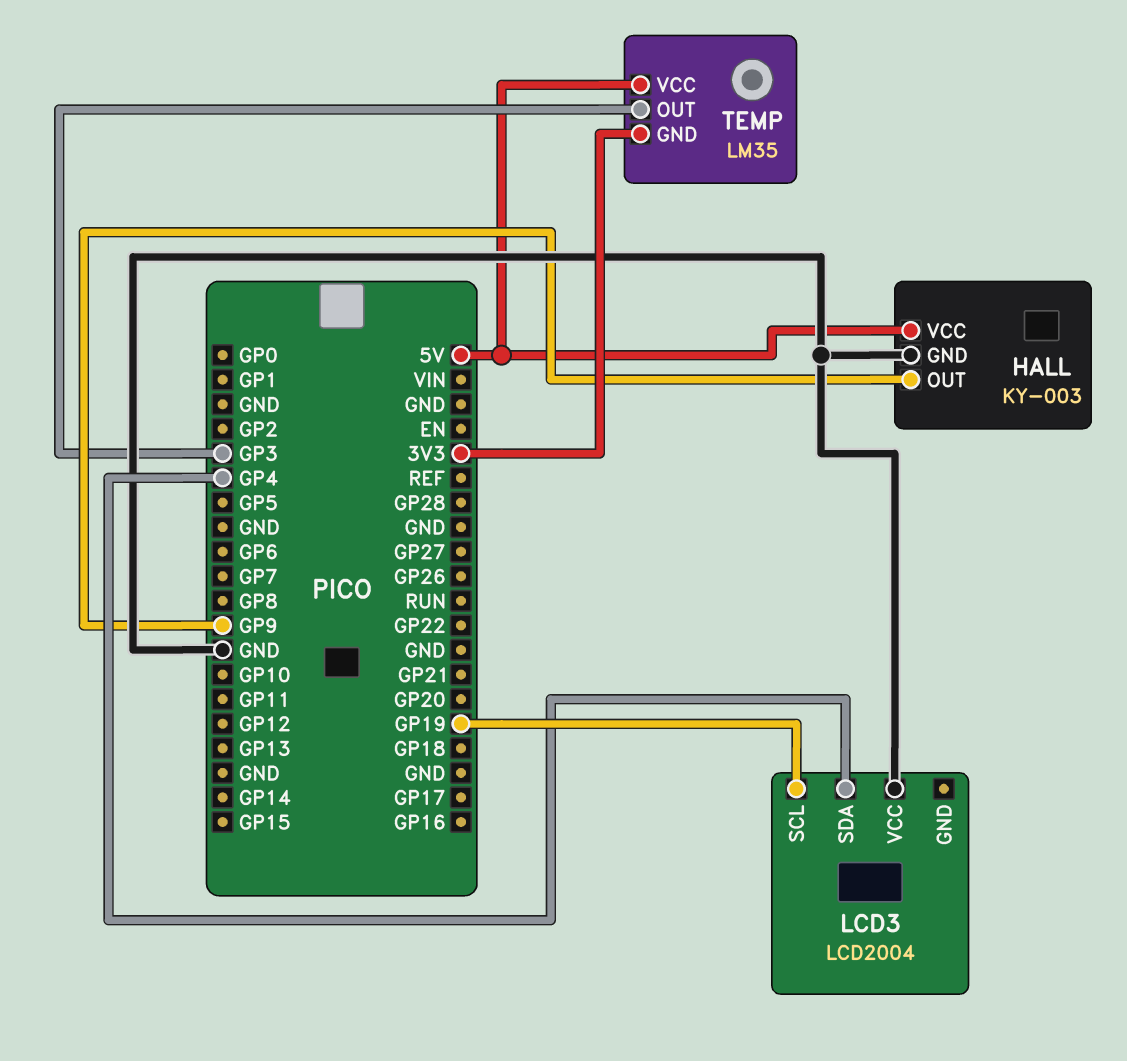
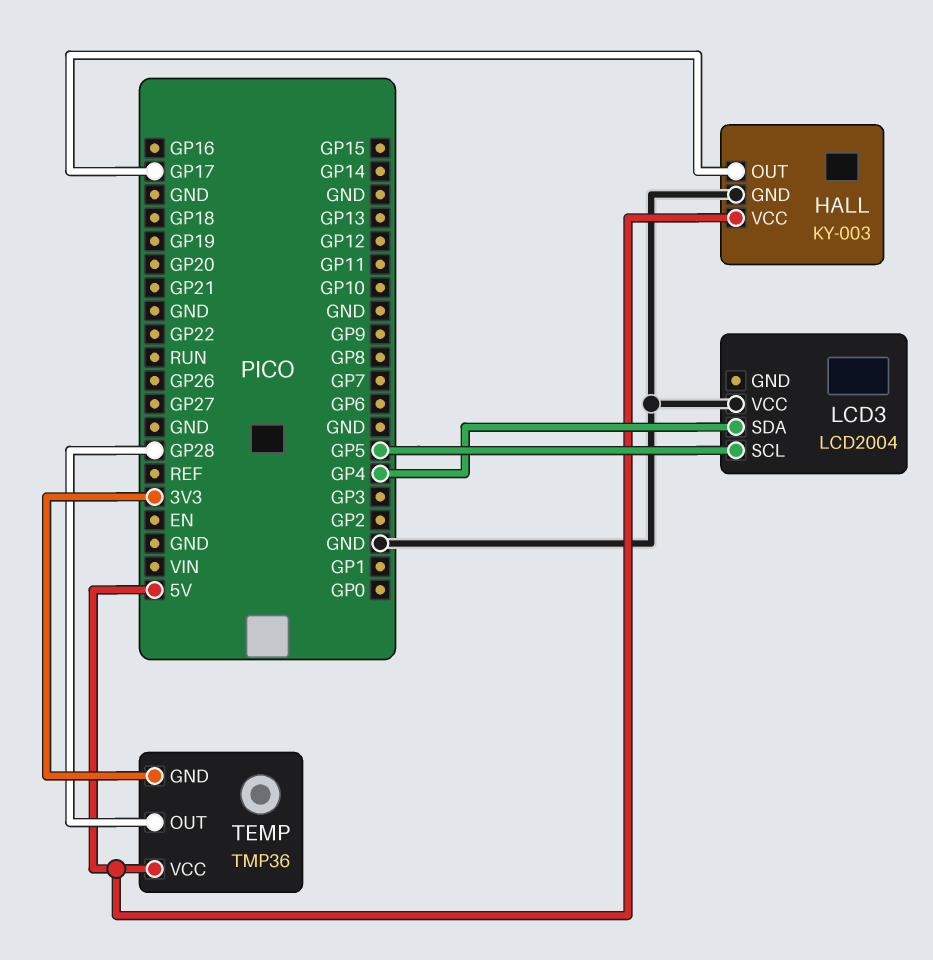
HALL pin OUT: GP9 -> GP17
LCD3 pin SCL: GP19 -> GP5
TEMP: LM35 -> TMP36
TEMP pin OUT: GP3 -> GP28

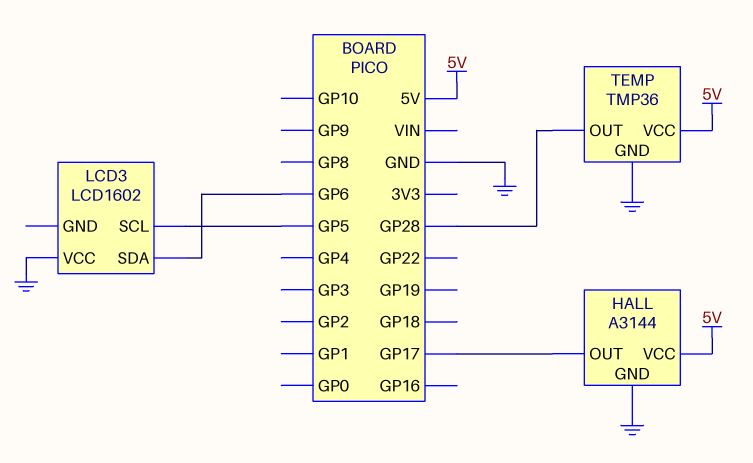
HALL: KY-003 -> A3144
LCD3: LCD2004 -> LCD1602
LCD3 pin SDA: GP4 -> GP6
TEMP pin GND: 3V3 -> GND

